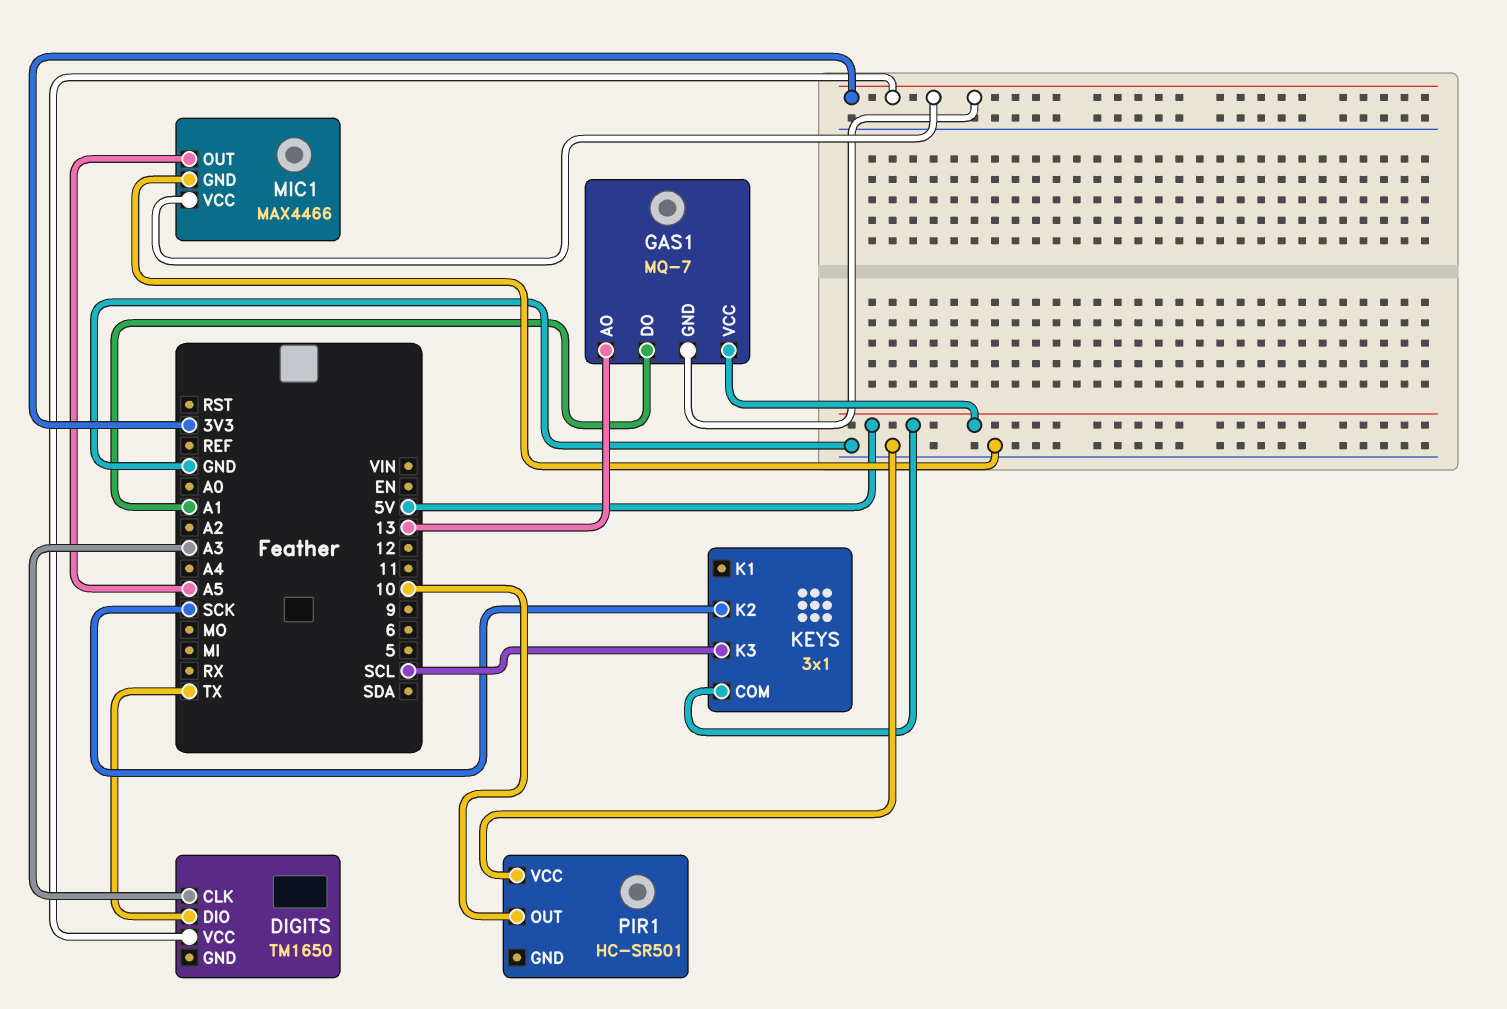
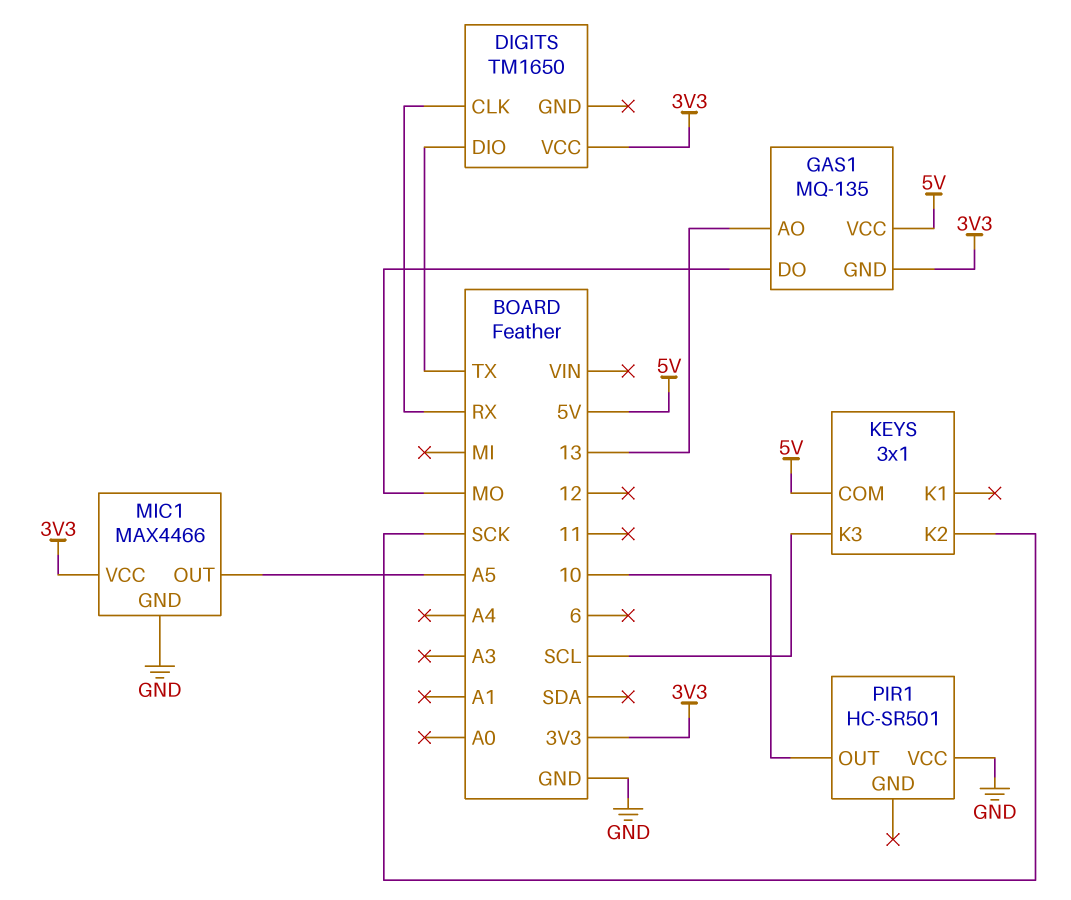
DIGITS pin CLK: A3 -> RX
GAS1: MQ-7 -> MQ-135
GAS1 pin DO: A1 -> MO

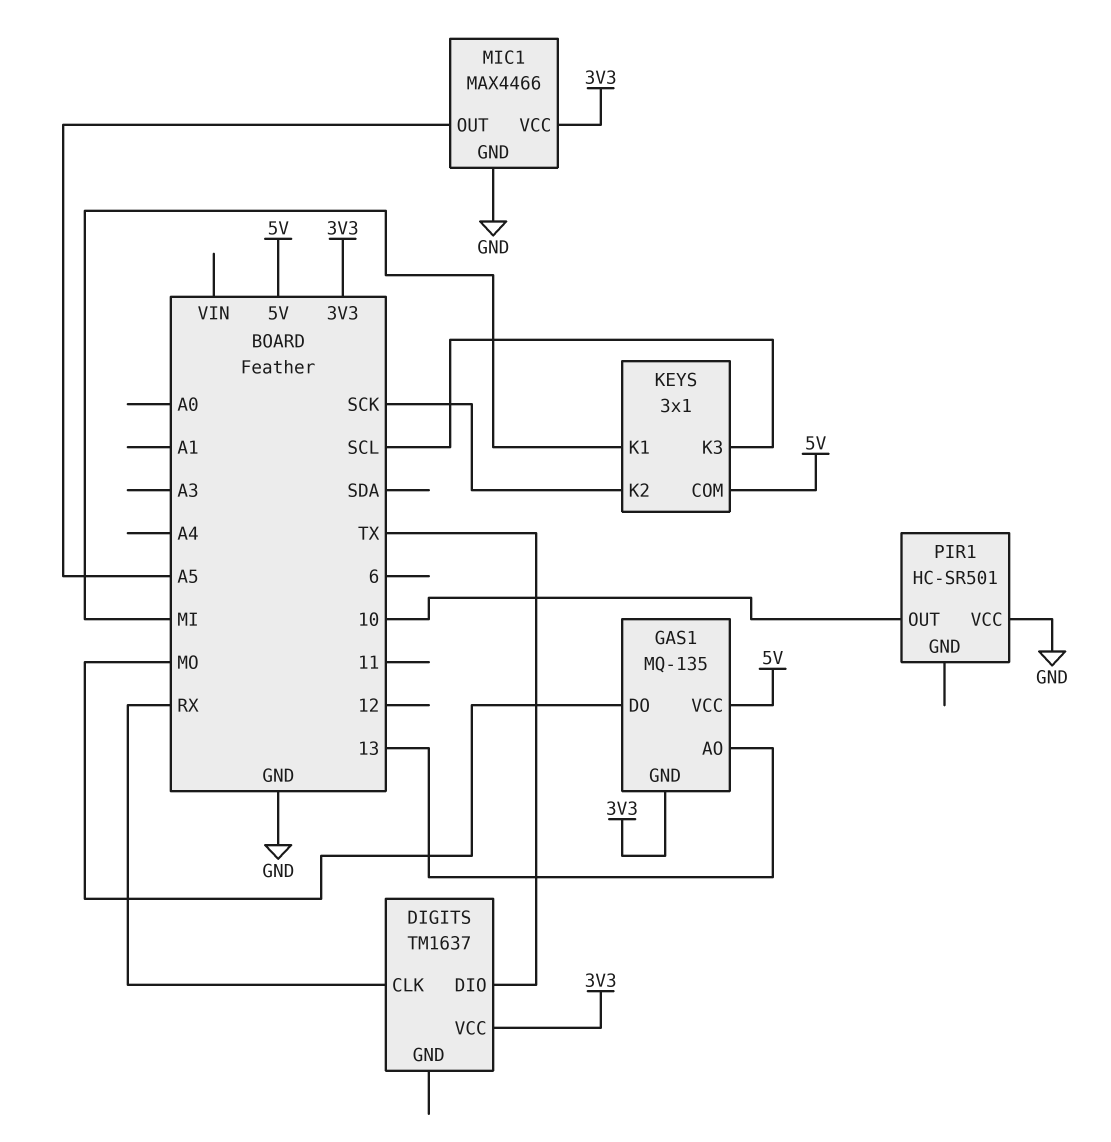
DIGITS: TM1650 -> TM1637
KEYS pin K1: none -> MI

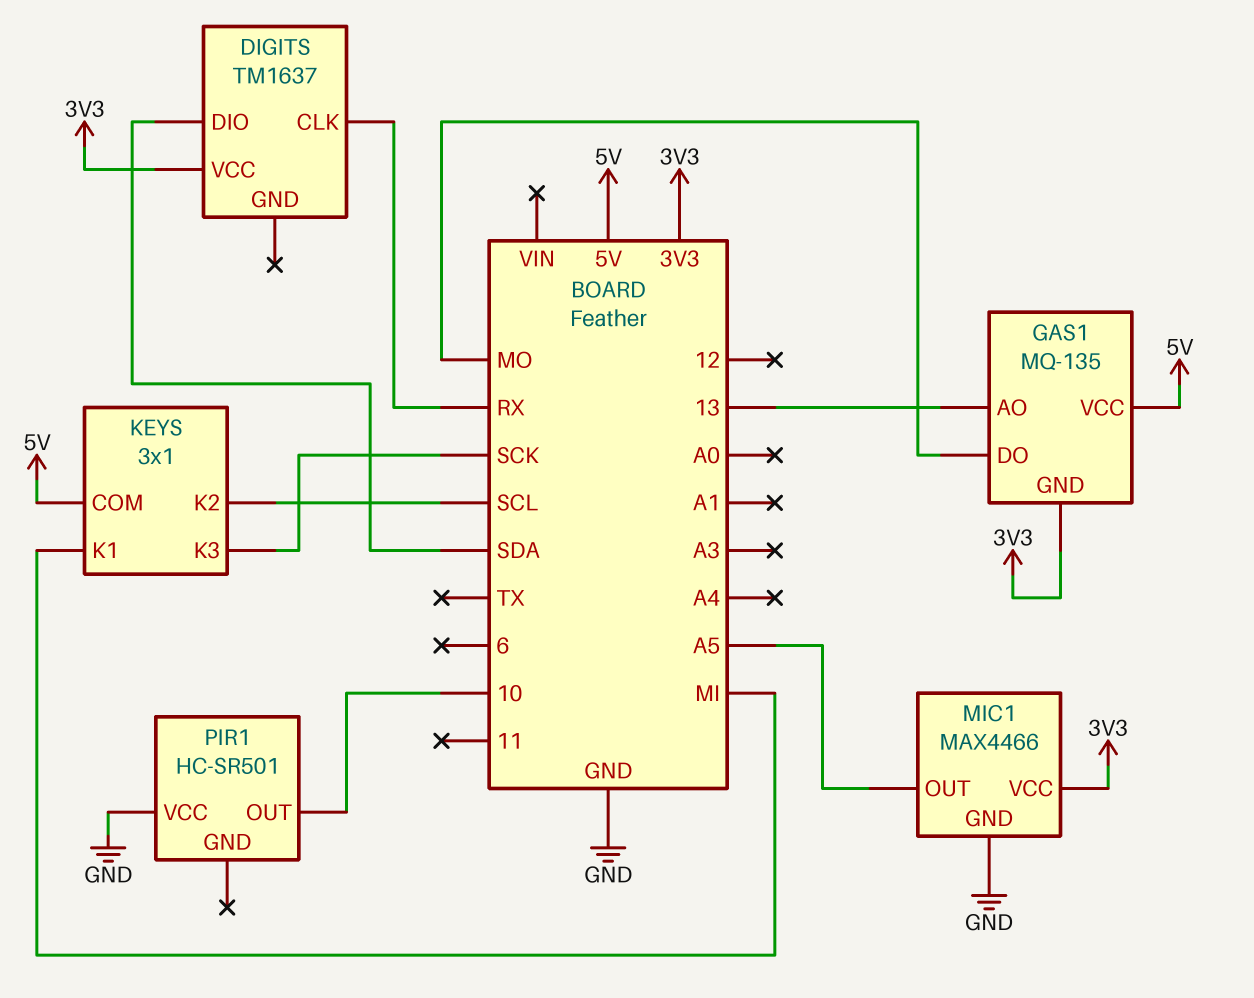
DIGITS pin DIO: TX -> SDA
KEYS pin K2: SCK -> SCL
KEYS pin K3: SCL -> SCK

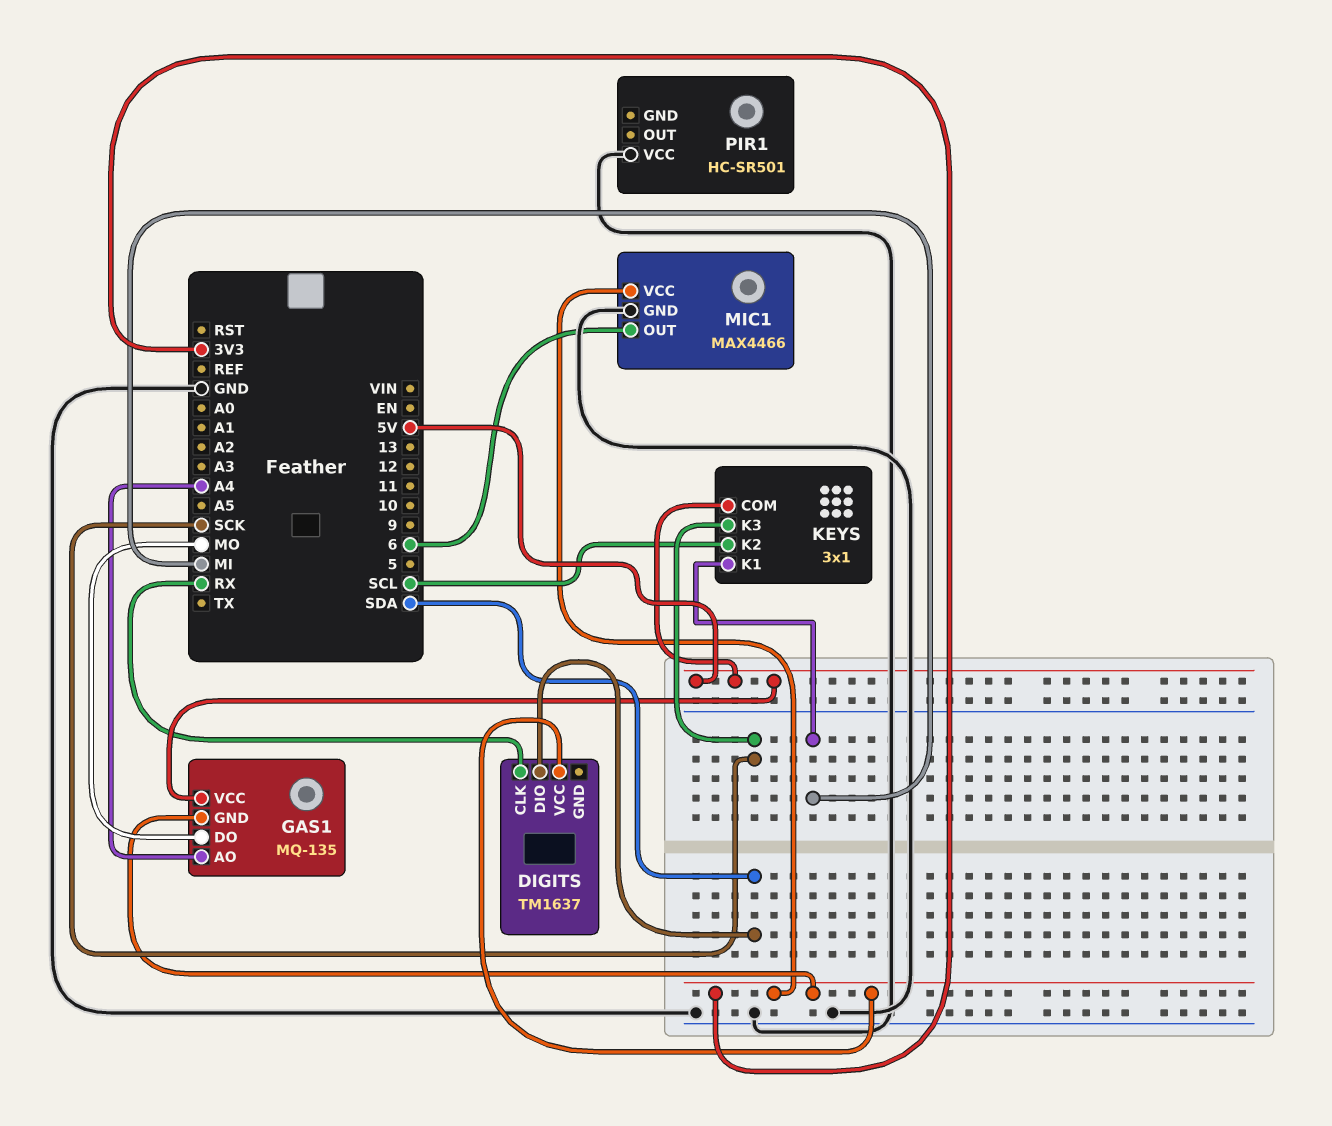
GAS1 pin AO: 13 -> A4
MIC1 pin OUT: A5 -> 6
PIR1 pin OUT: 10 -> none

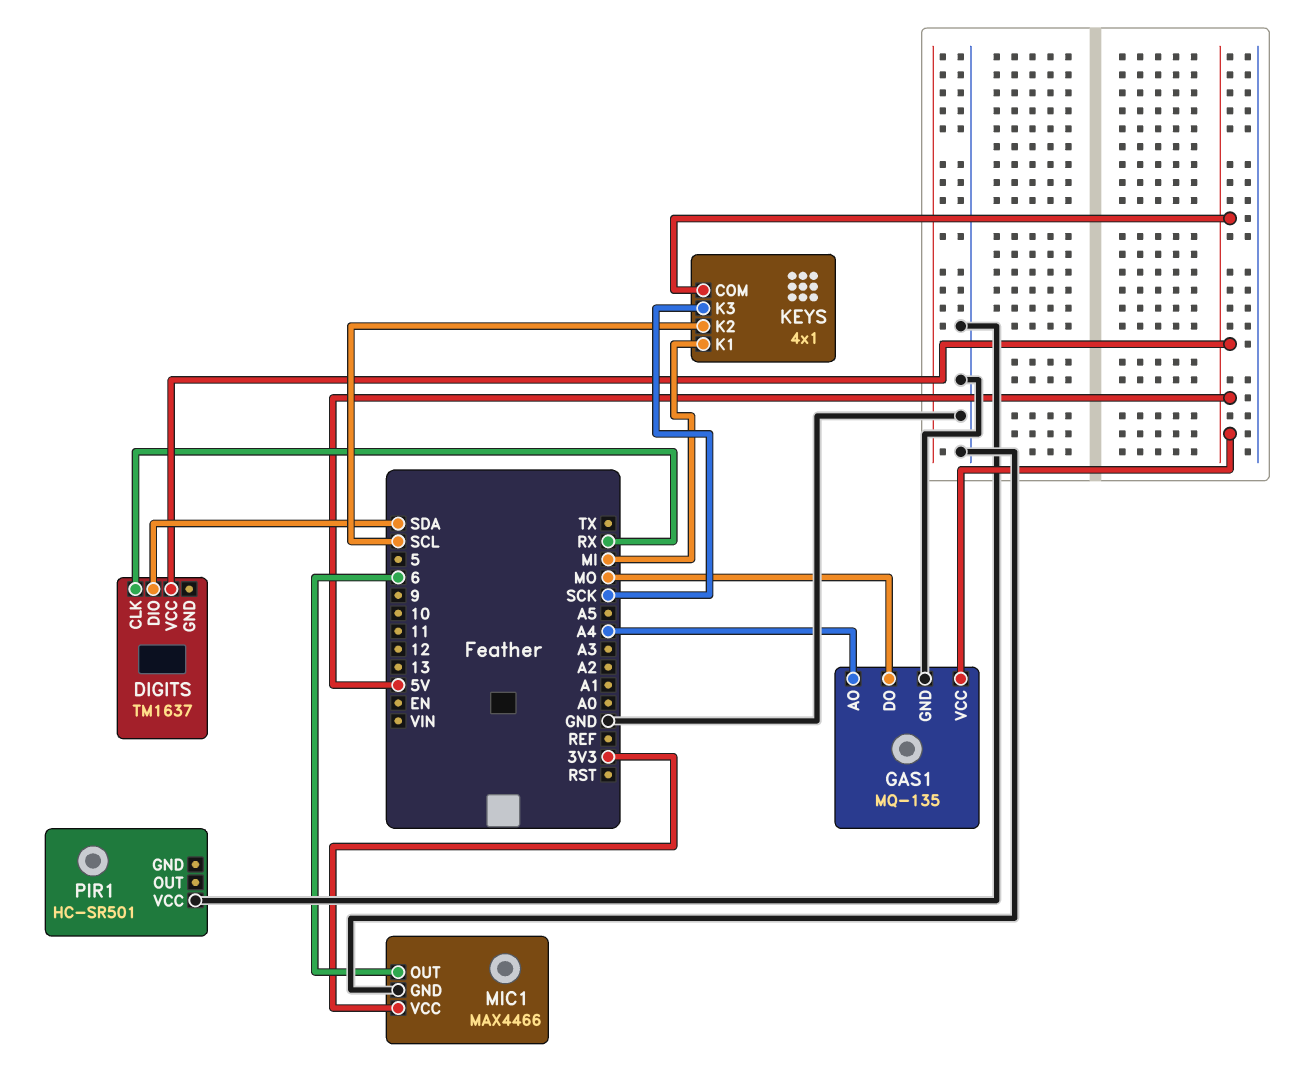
DIGITS pin VCC: 3V3 -> 5V
GAS1 pin GND: 3V3 -> GND
KEYS: 3x1 -> 4x1

